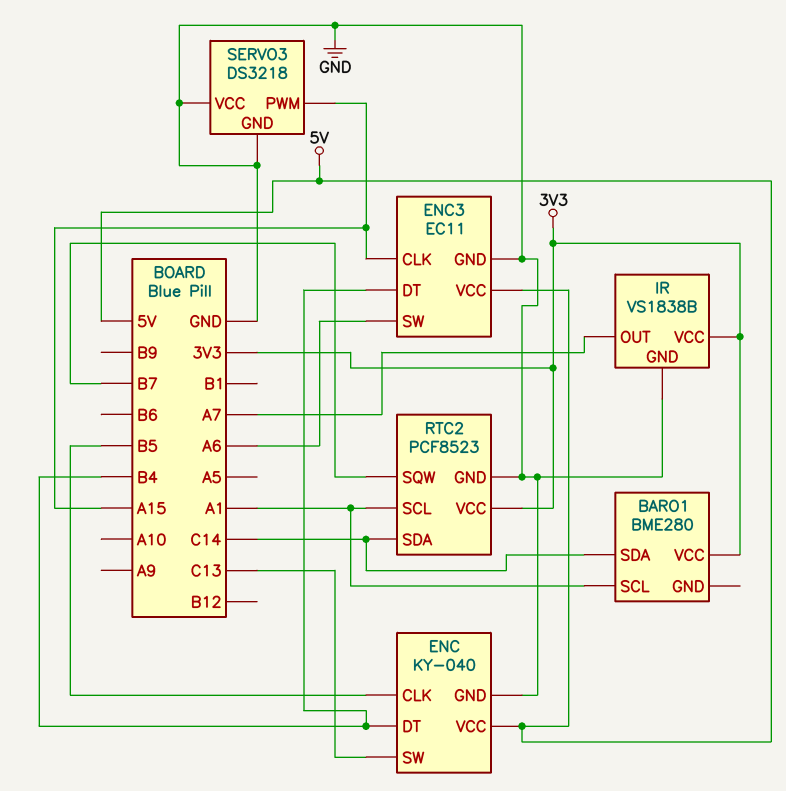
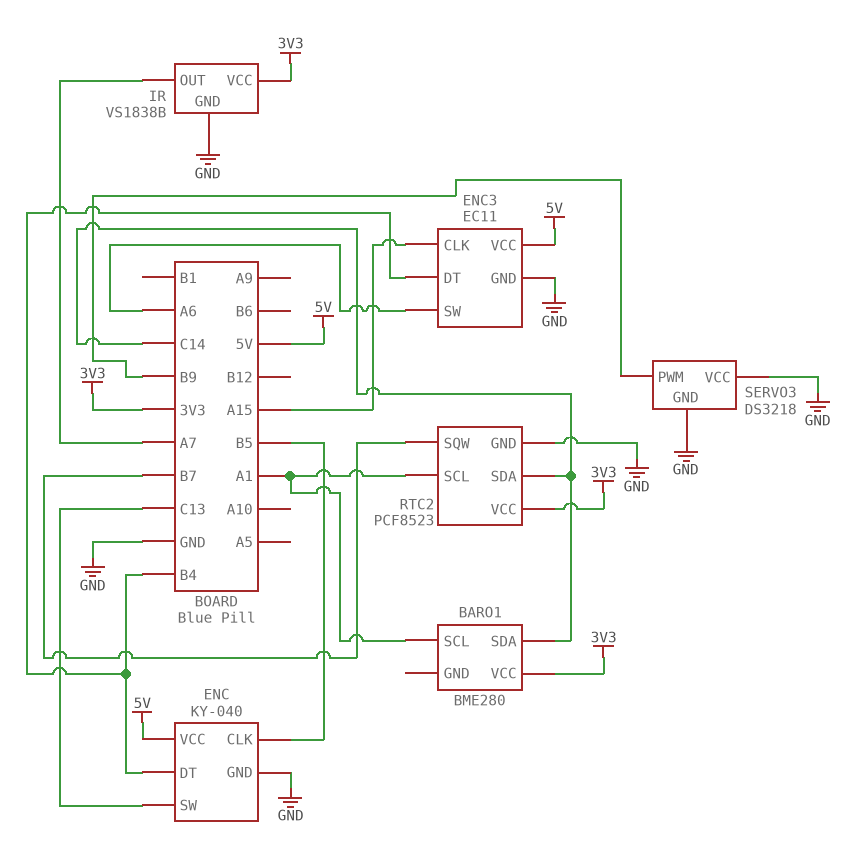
SERVO3 pin PWM: A15 -> B9

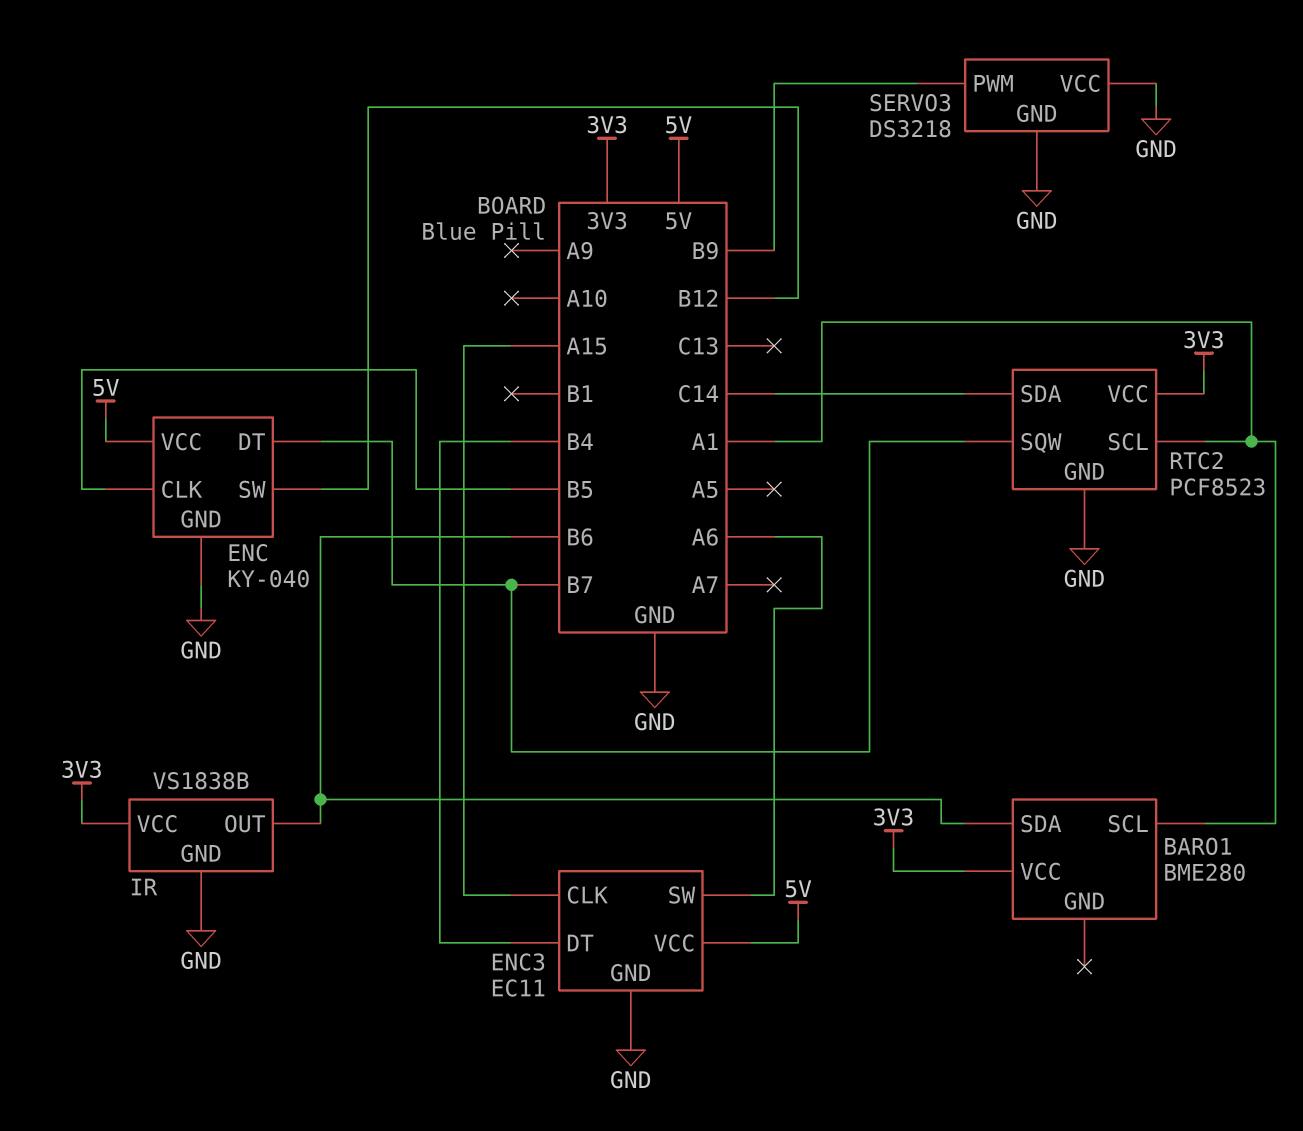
BARO1 pin SDA: C14 -> B6
ENC pin DT: B4 -> B7
ENC pin SW: C13 -> B12
IR pin OUT: A7 -> B6

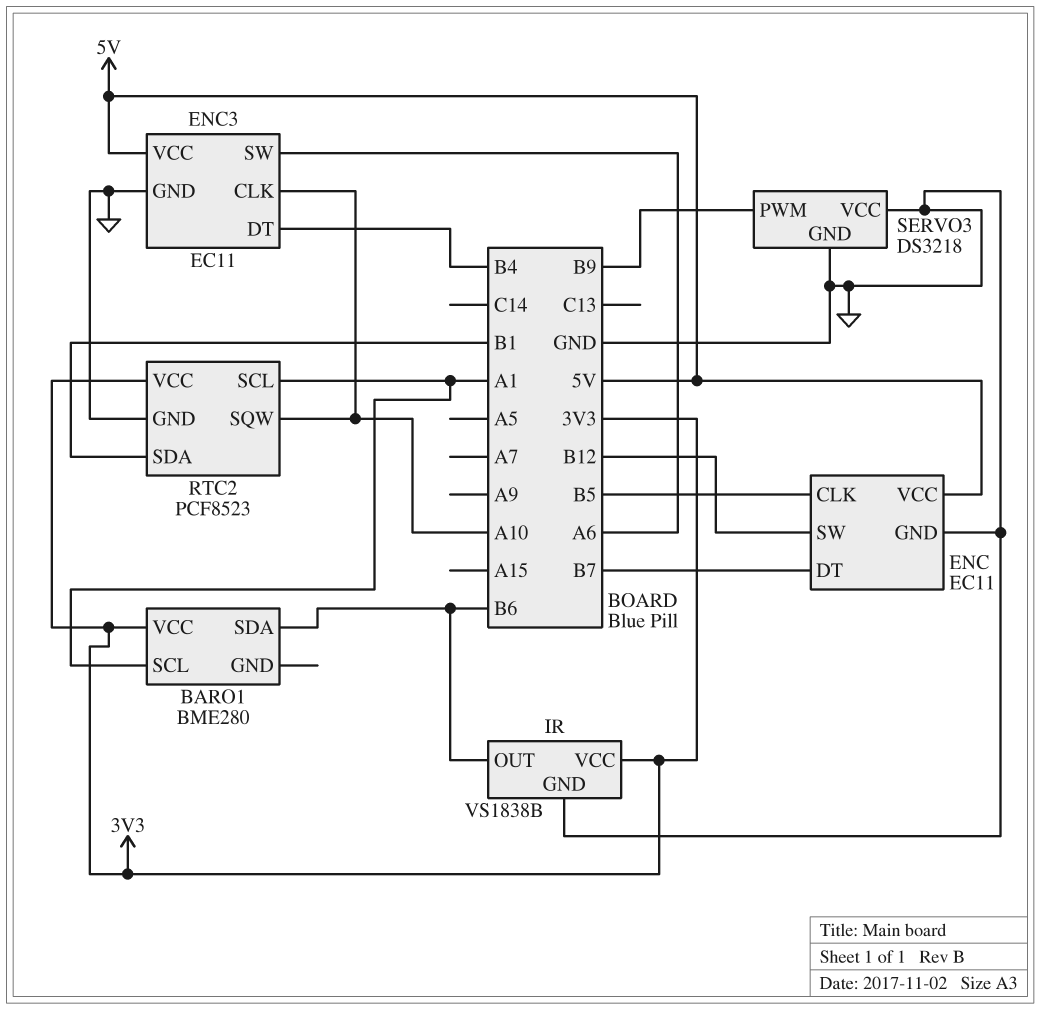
ENC: KY-040 -> EC11
ENC3 pin CLK: A15 -> A10
RTC2 pin SDA: C14 -> B1
RTC2 pin SQW: B7 -> A10

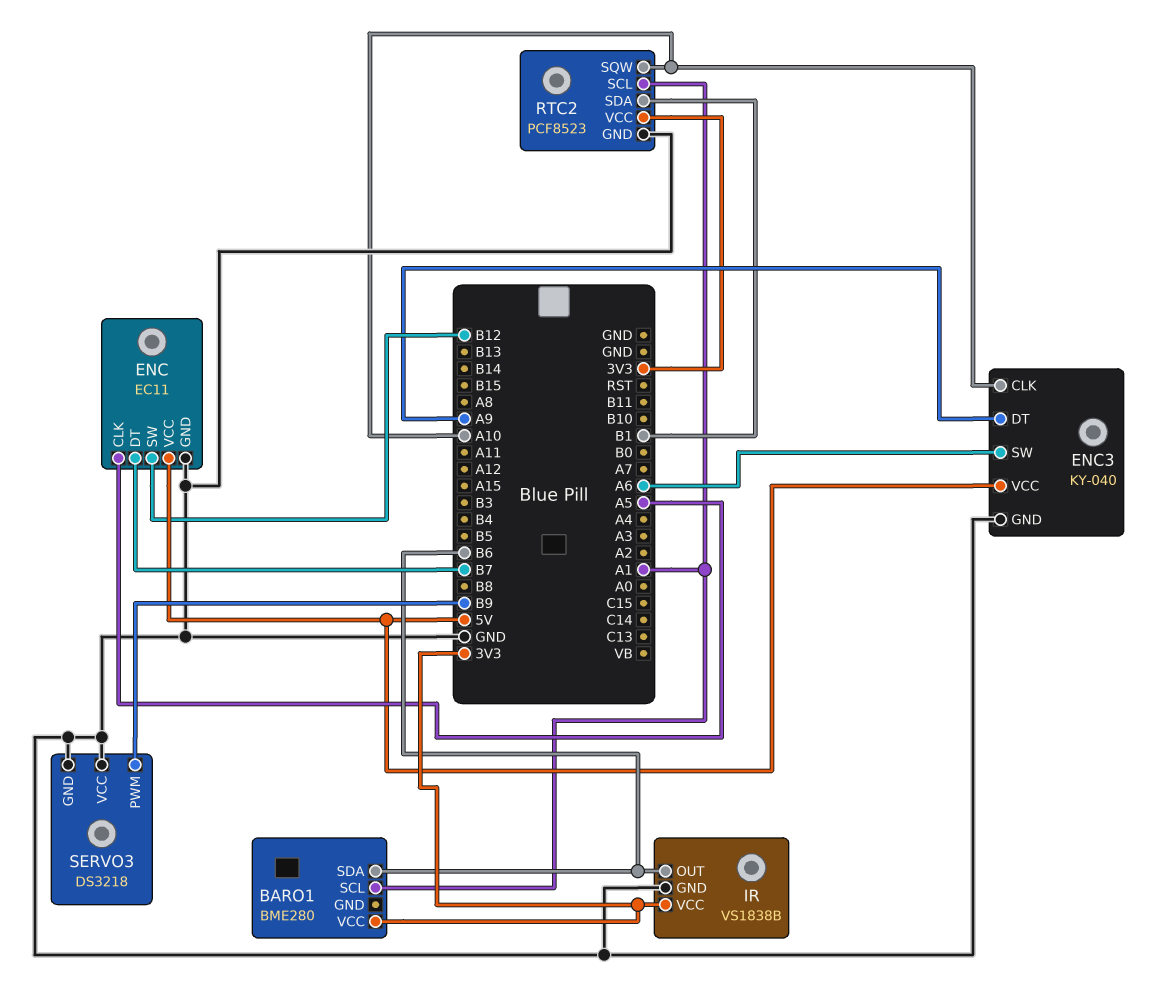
ENC pin CLK: B5 -> A5
ENC3: EC11 -> KY-040
ENC3 pin DT: B4 -> A9

